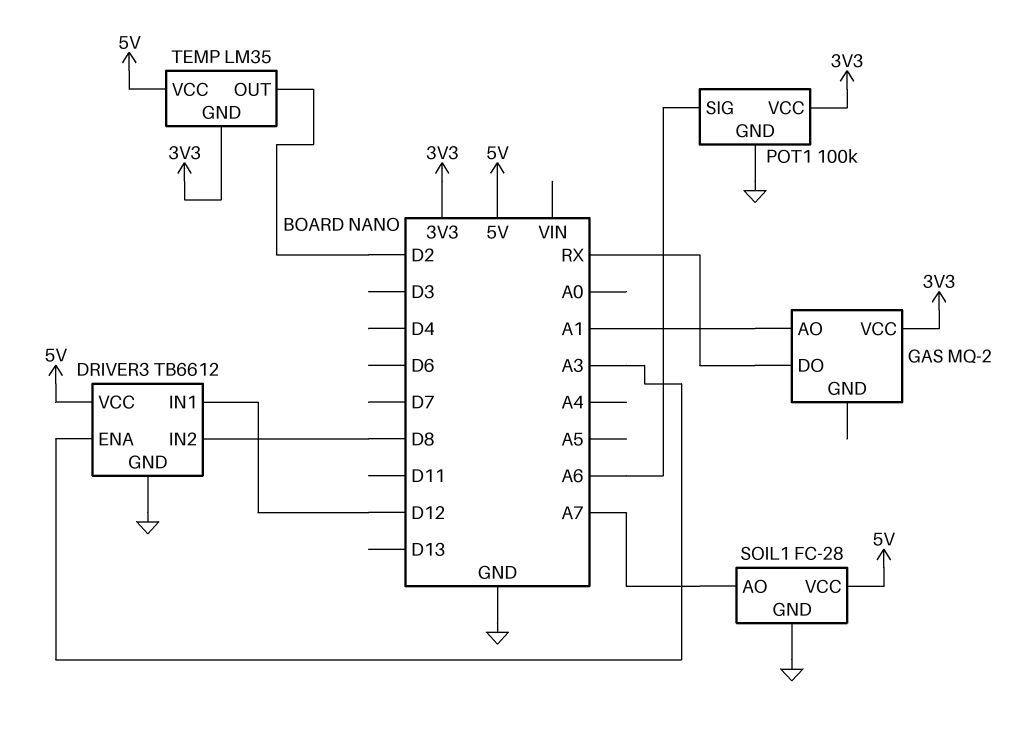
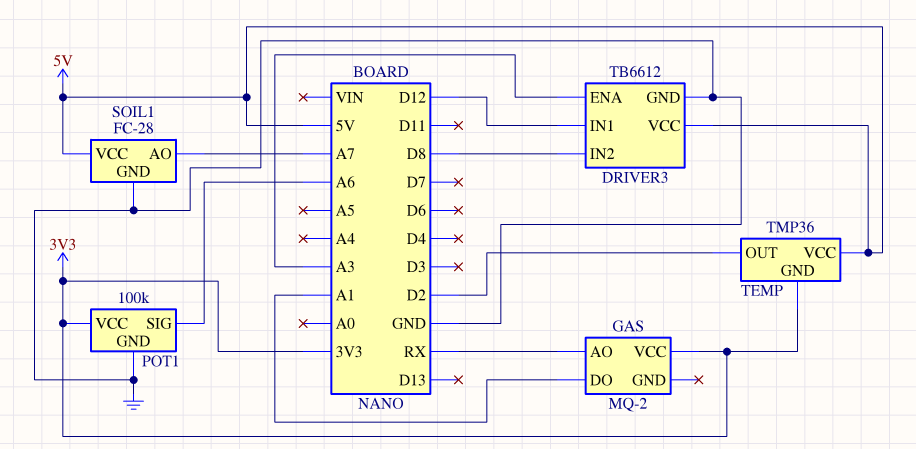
GAS pin AO: A1 -> RX
GAS pin DO: RX -> A1
TEMP: LM35 -> TMP36

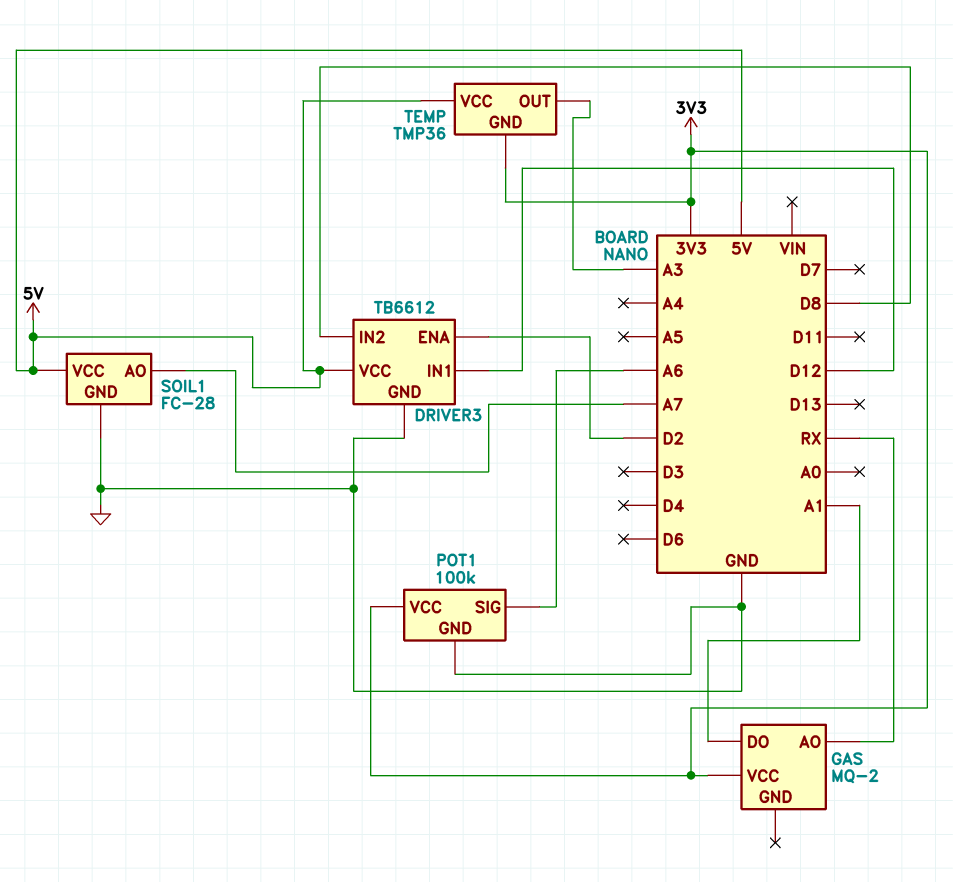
DRIVER3 pin ENA: A3 -> D2
TEMP pin OUT: D2 -> A3

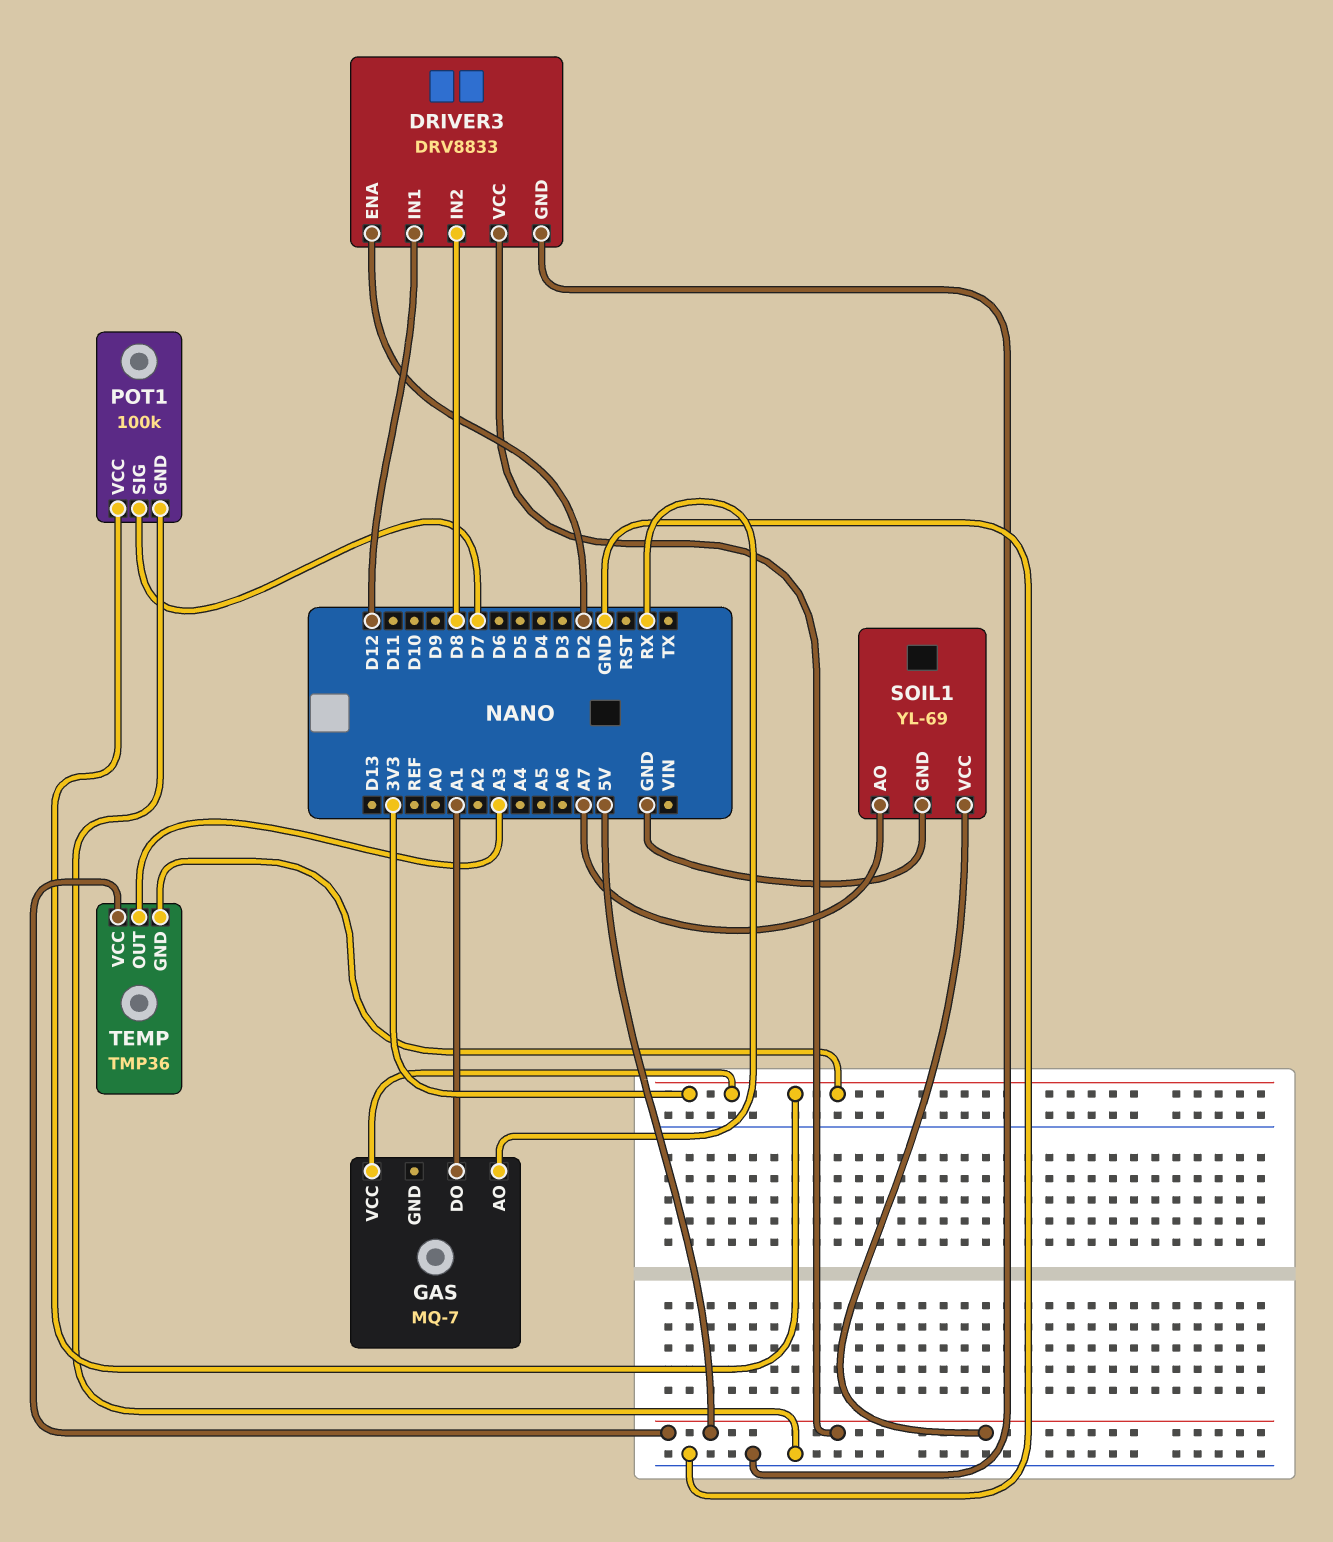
DRIVER3: TB6612 -> DRV8833
GAS: MQ-2 -> MQ-7
POT1 pin SIG: A6 -> D7
SOIL1: FC-28 -> YL-69

